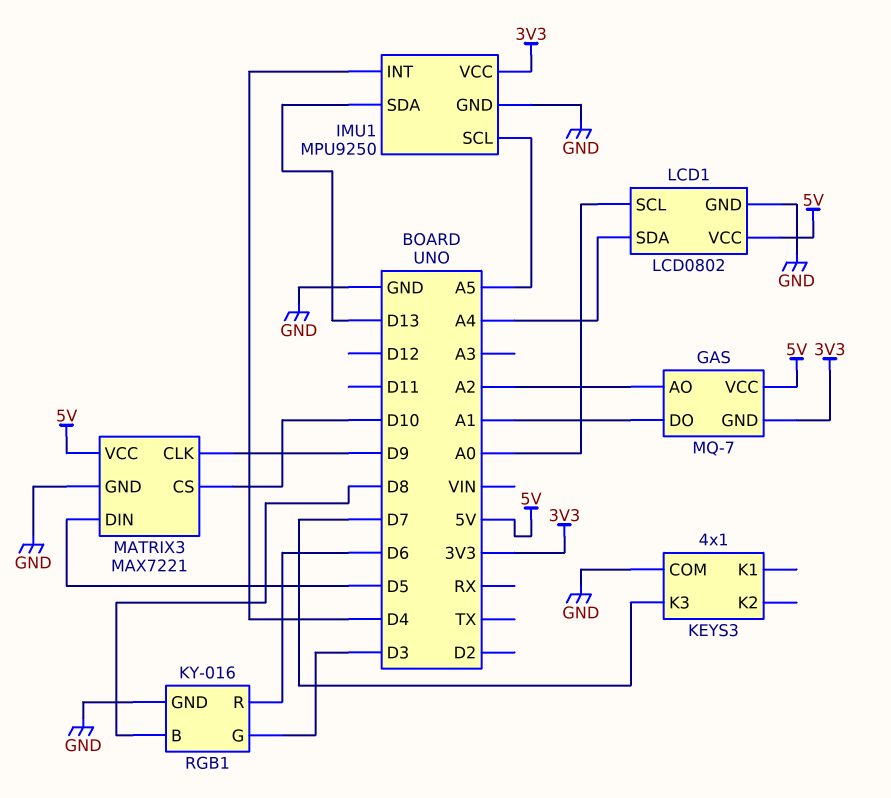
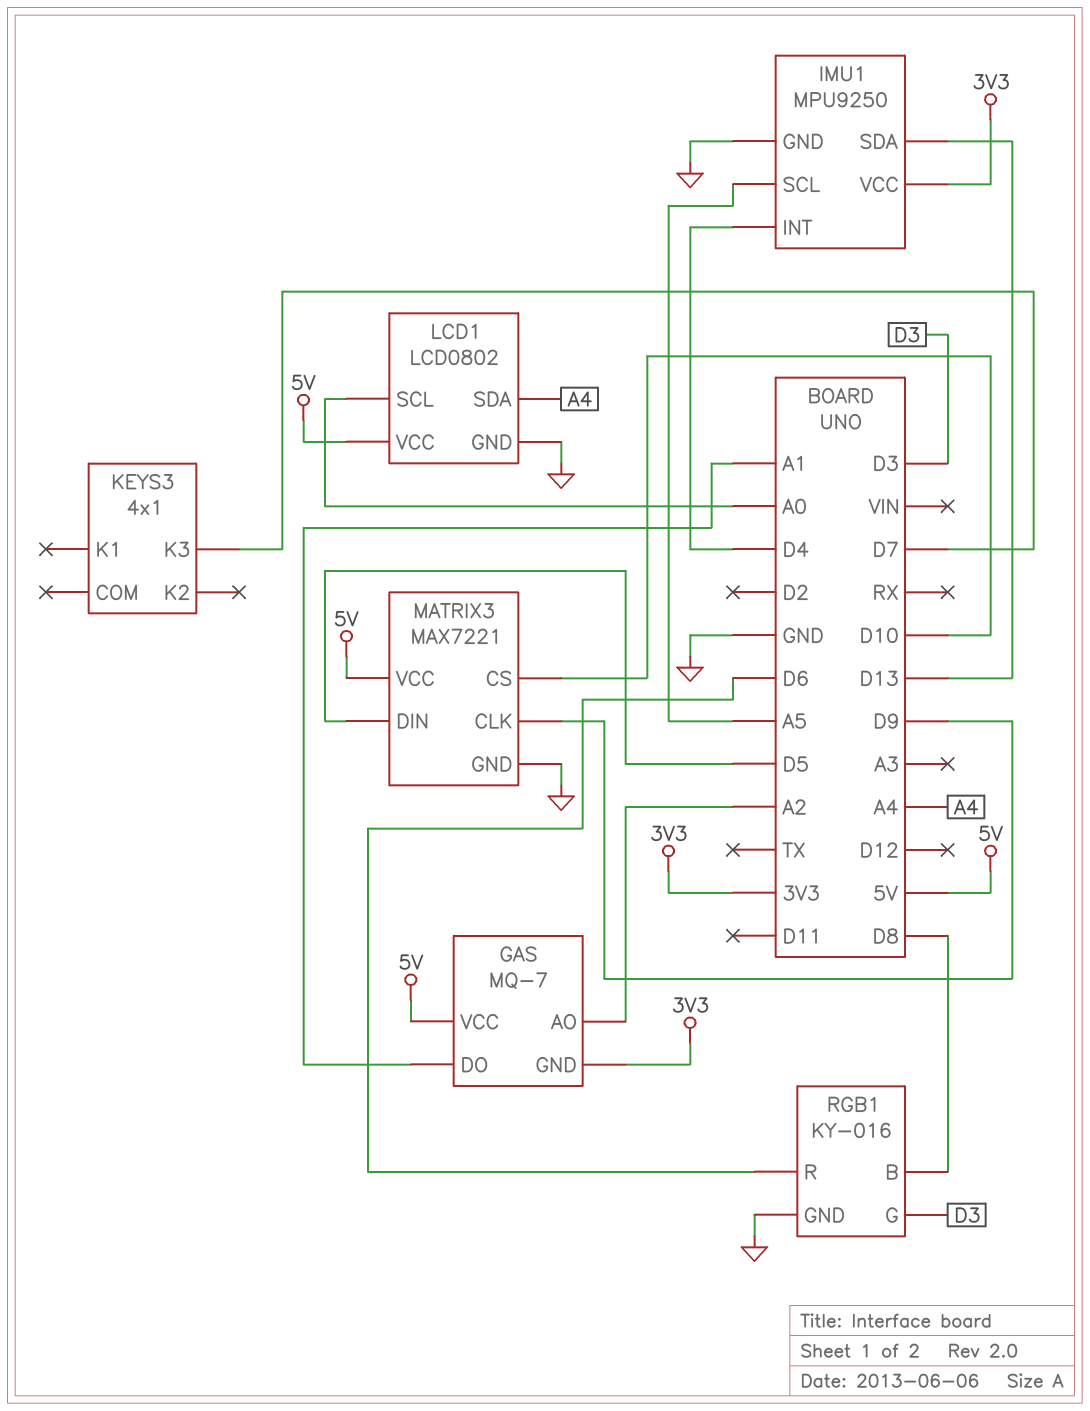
KEYS3 pin COM: GND -> none

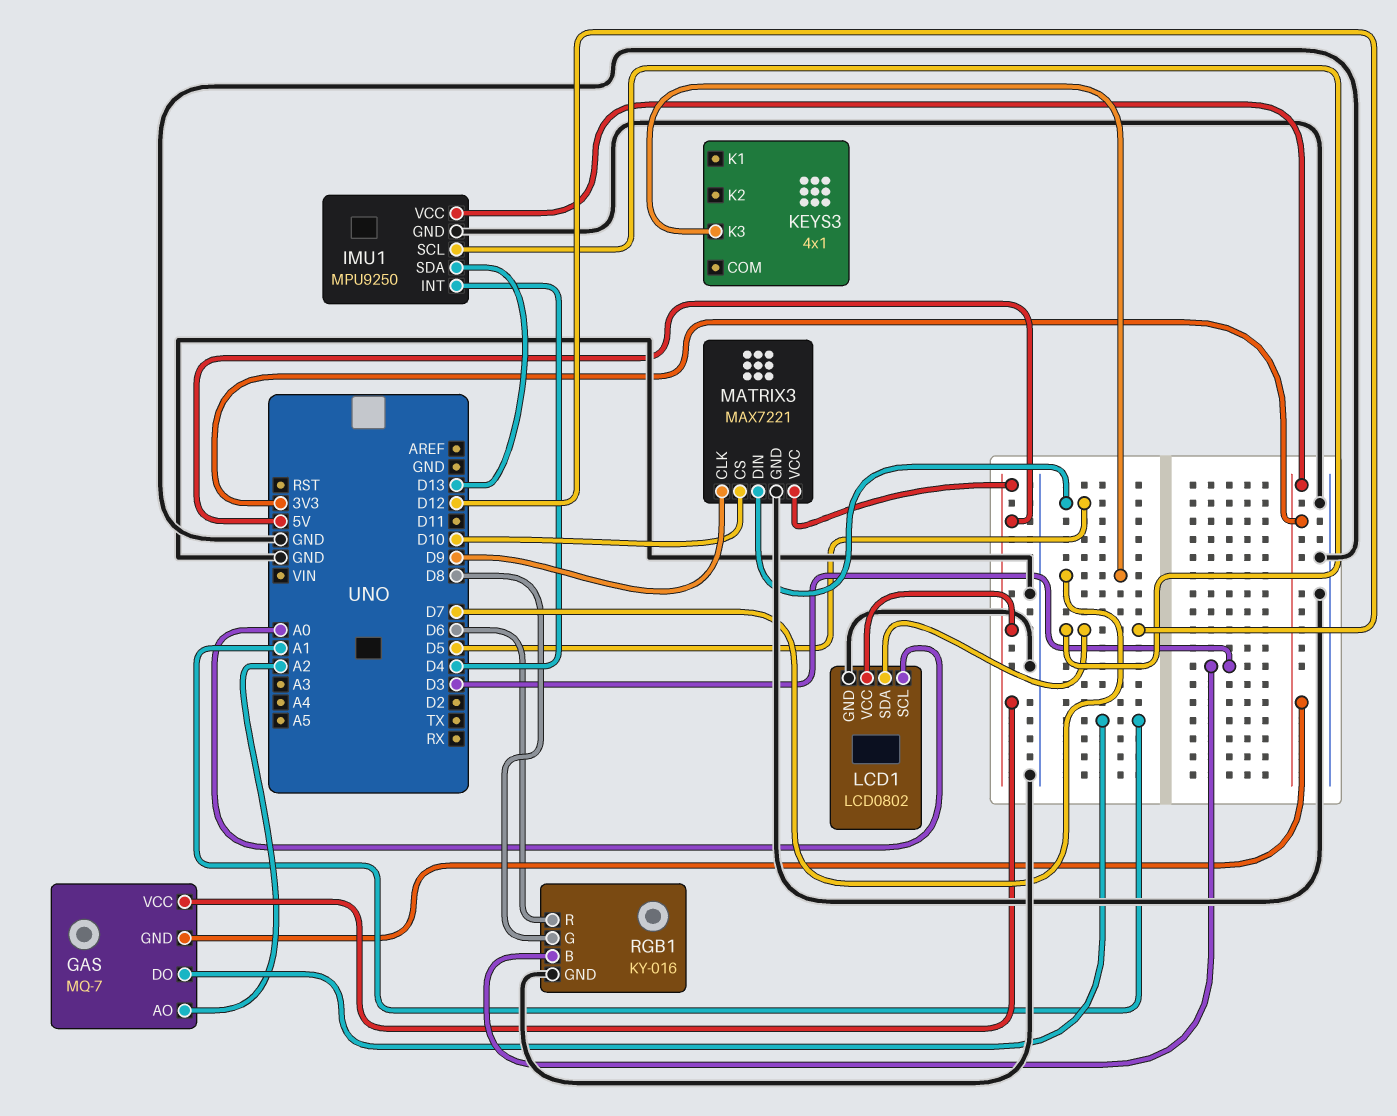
IMU1 pin SCL: A5 -> D12
LCD1 pin SDA: A4 -> D12
RGB1 pin B: D8 -> D3
RGB1 pin G: D3 -> D8

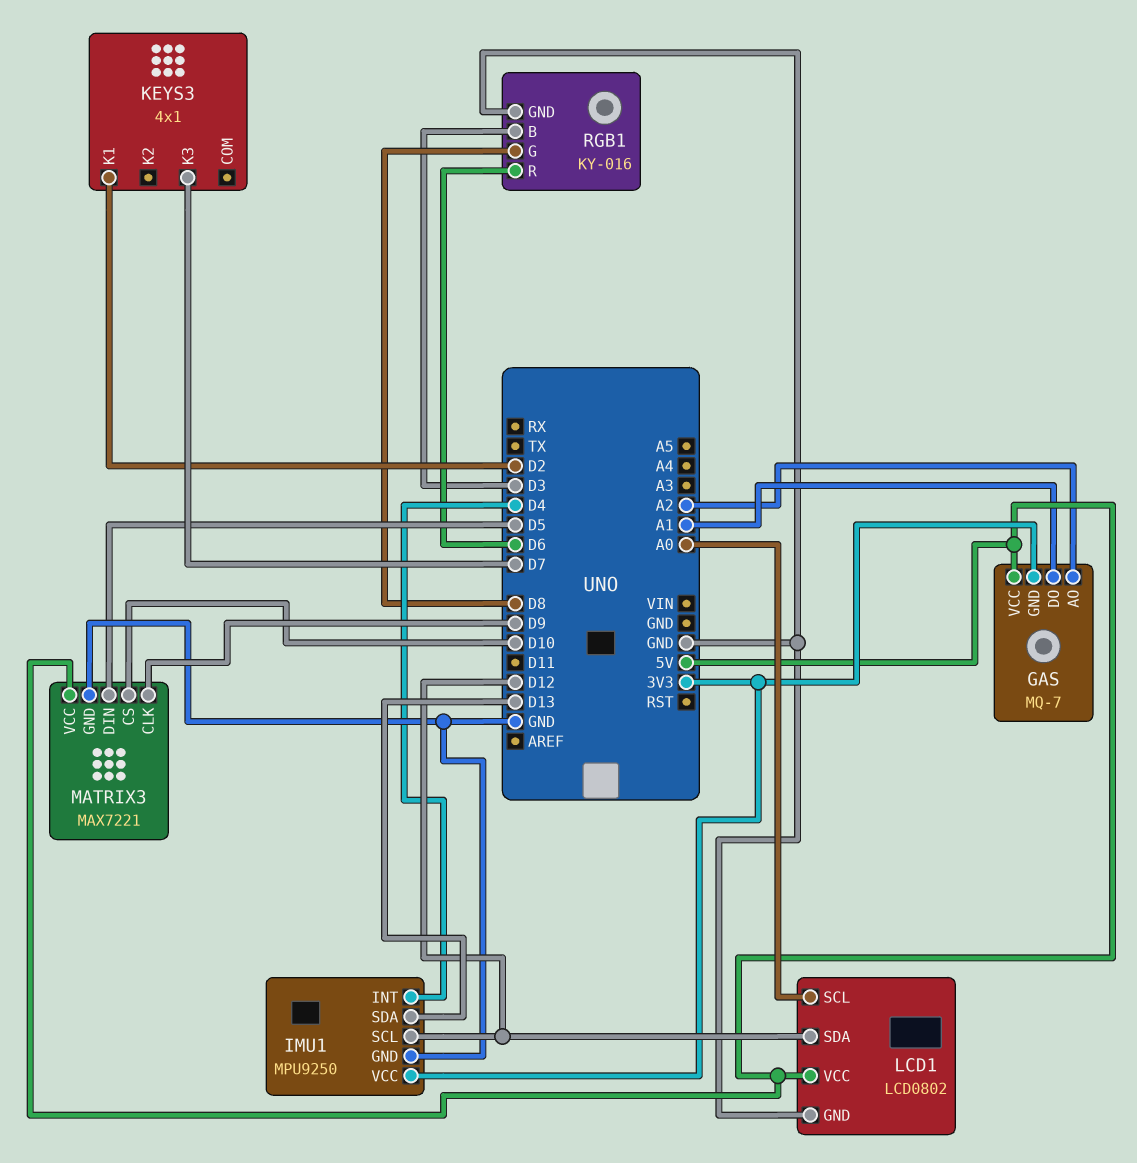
KEYS3 pin K1: none -> D2

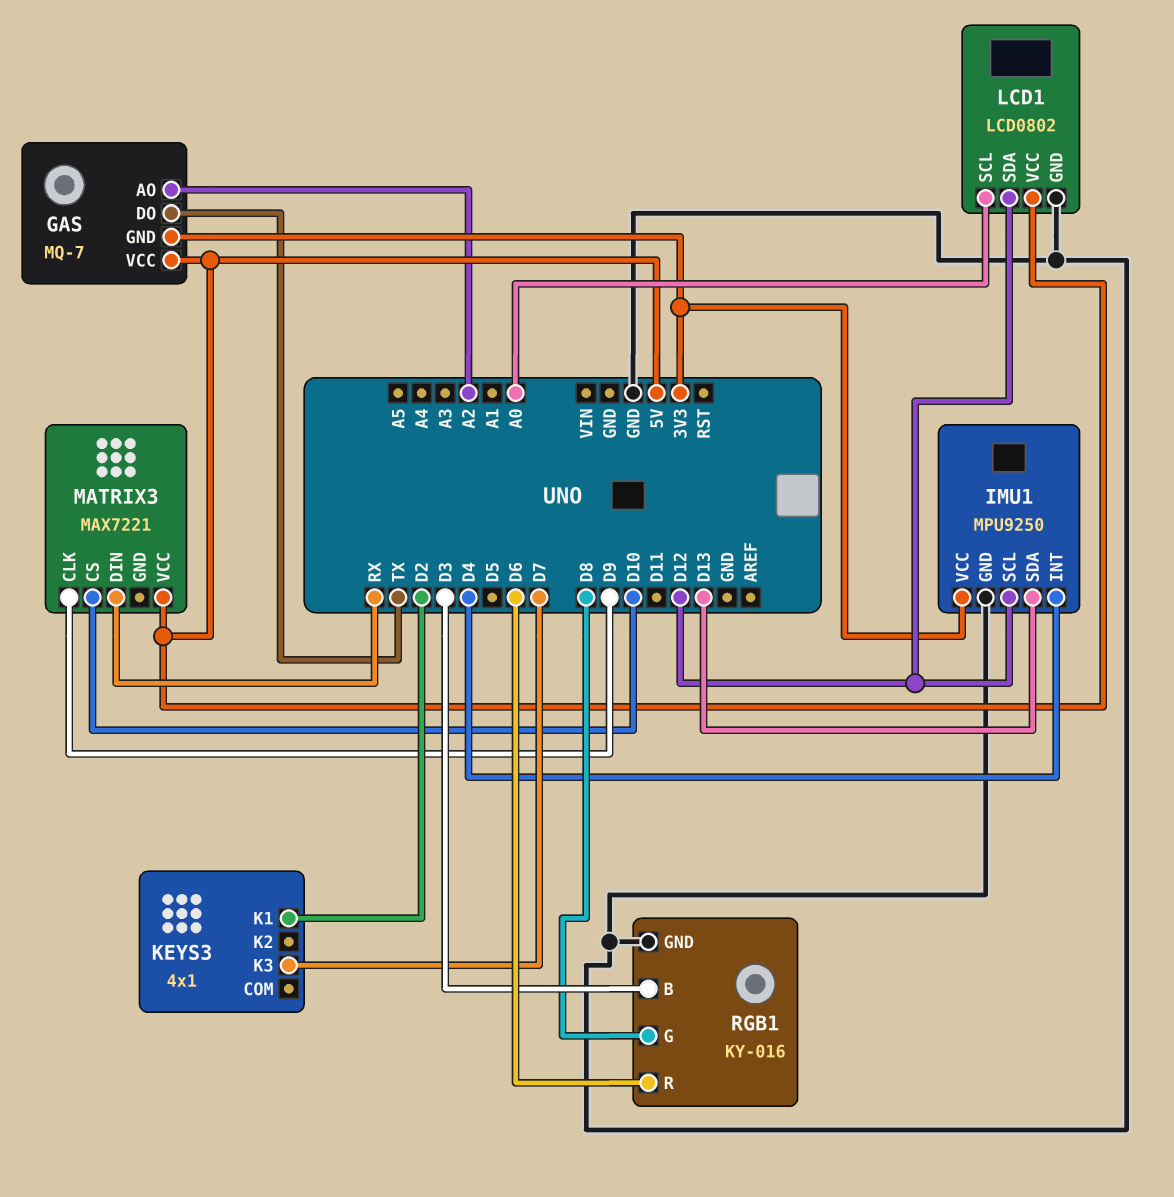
GAS pin DO: A1 -> TX
MATRIX3 pin DIN: D5 -> RX
MATRIX3 pin GND: GND -> none

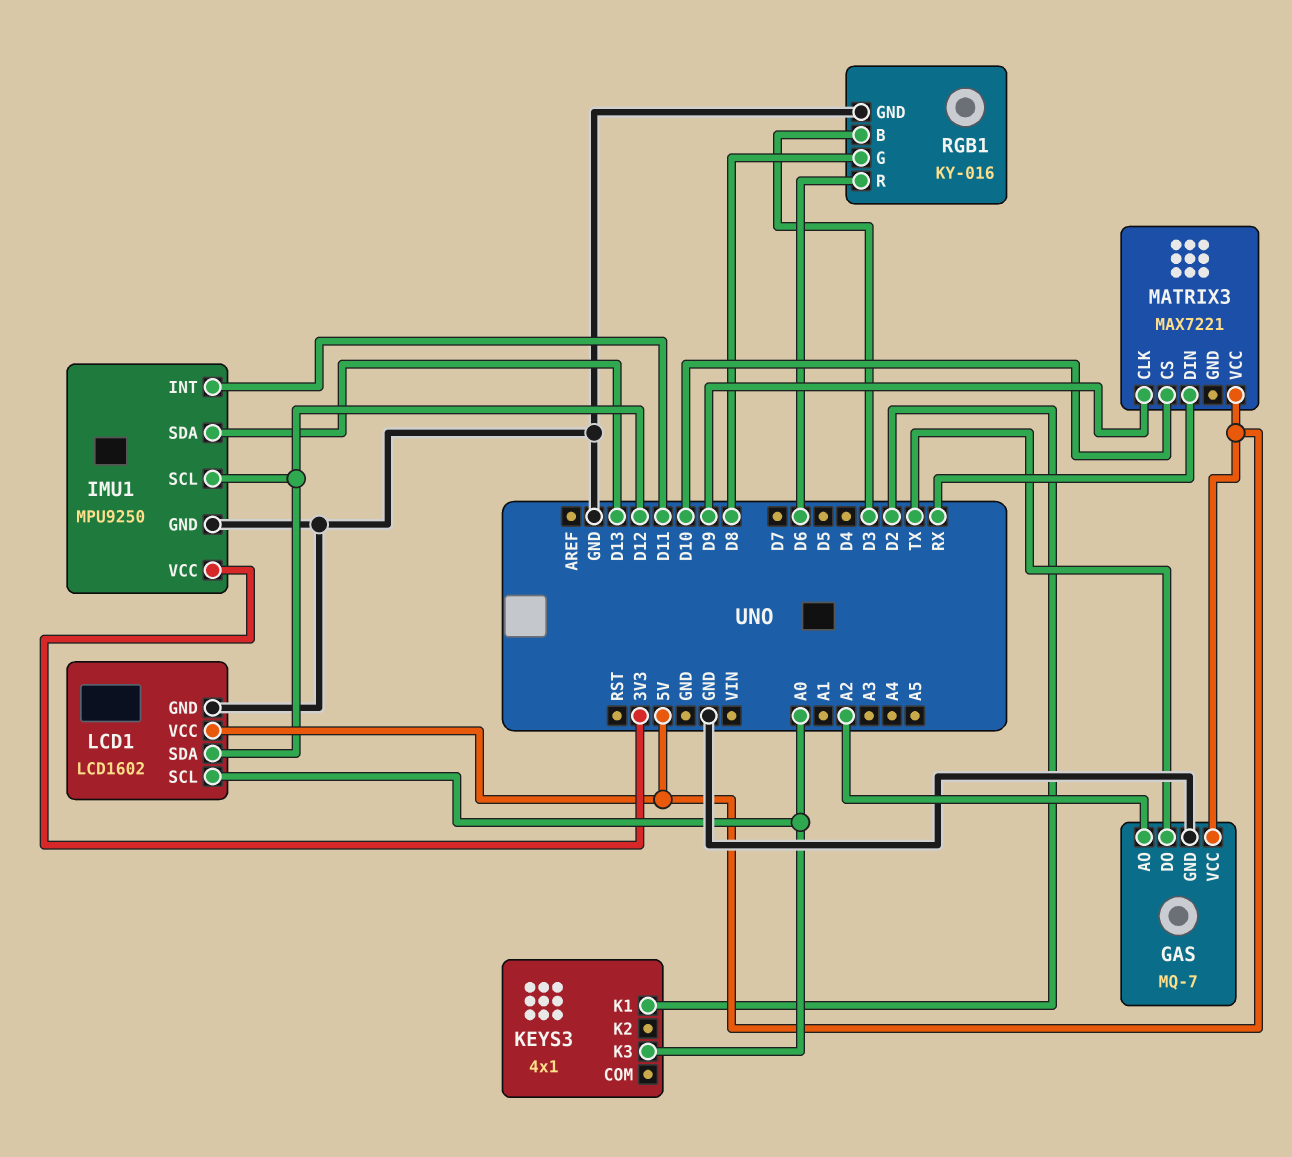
GAS pin GND: 3V3 -> GND
IMU1 pin INT: D4 -> D11
KEYS3 pin K3: D7 -> A0
LCD1: LCD0802 -> LCD1602

